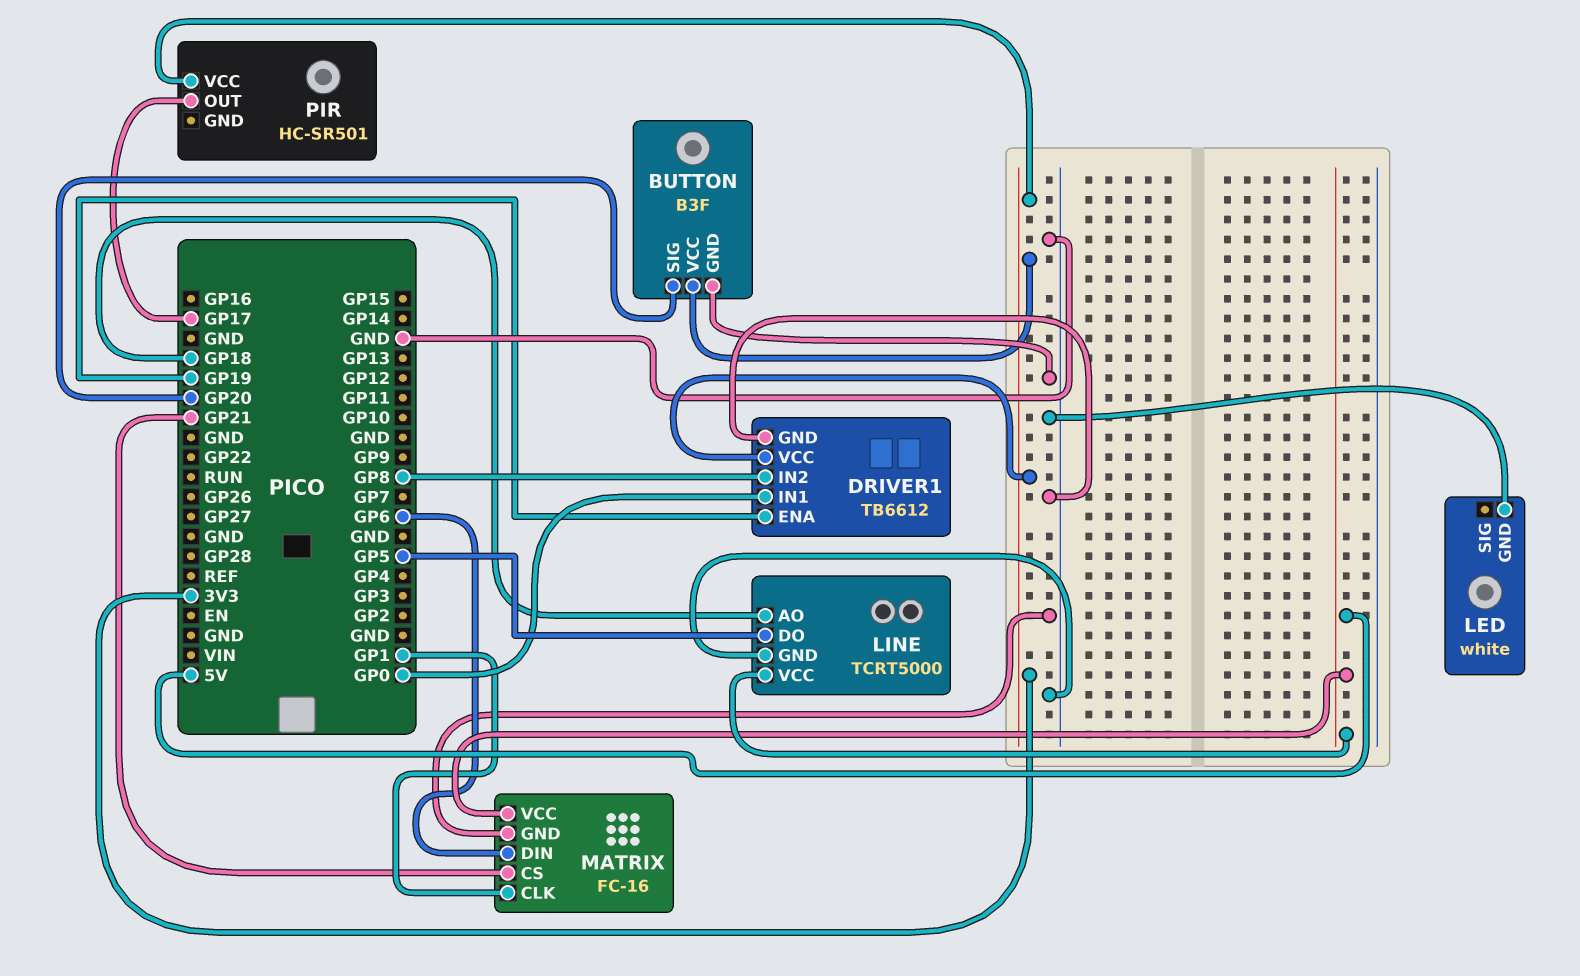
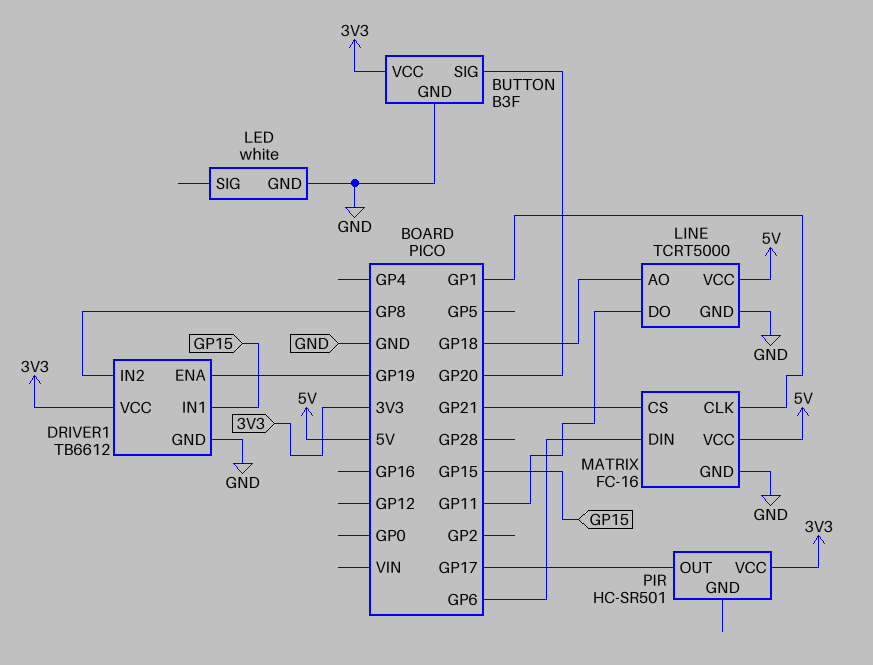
DRIVER1 pin IN1: GP0 -> GP15
LINE pin DO: GP5 -> GP11

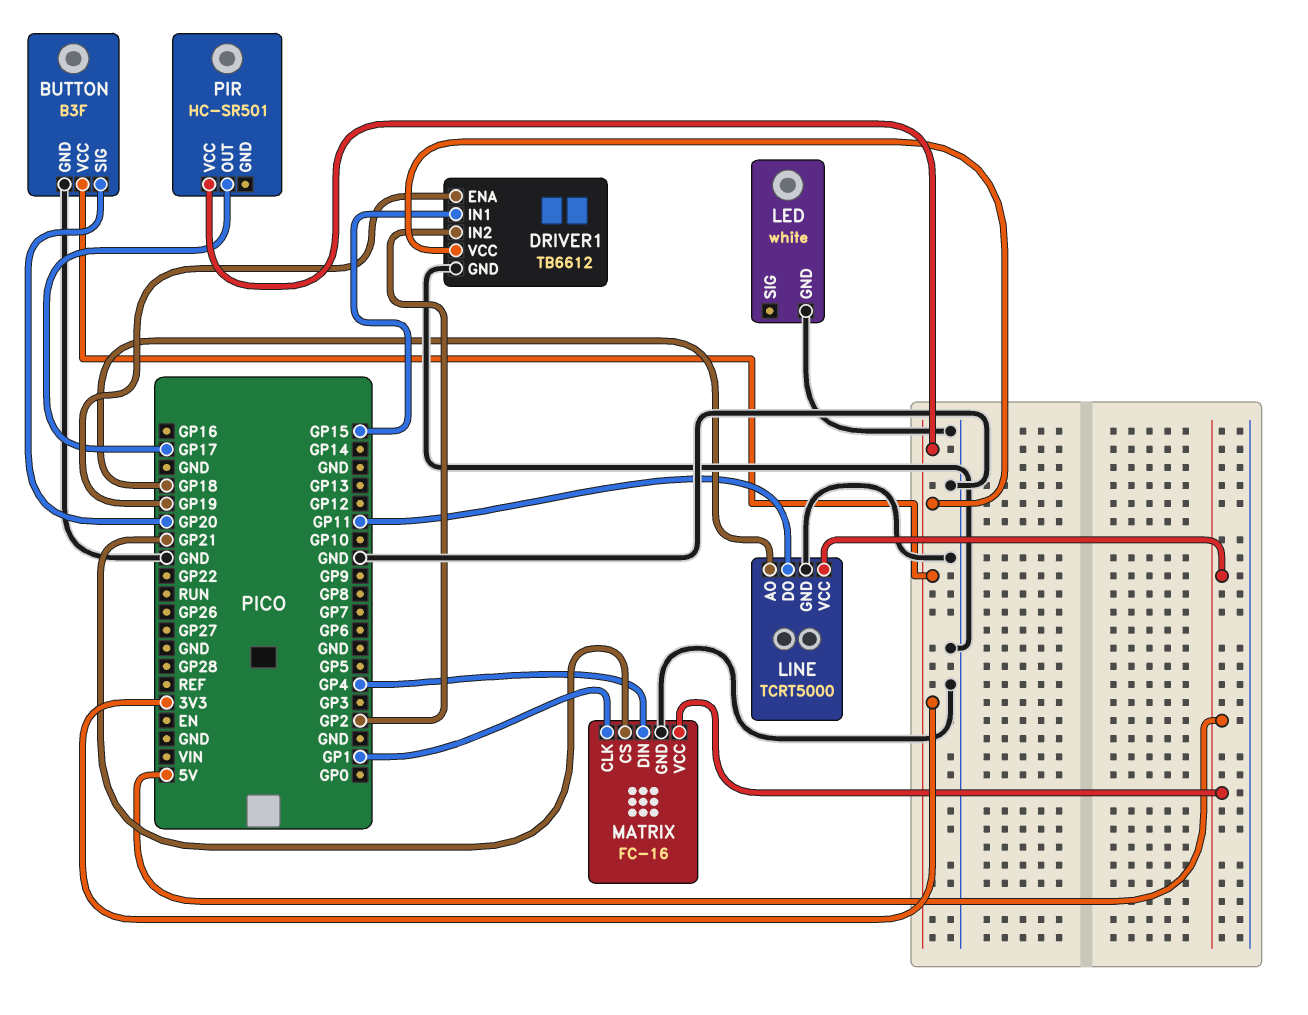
DRIVER1 pin IN2: GP8 -> GP2
MATRIX pin DIN: GP6 -> GP4

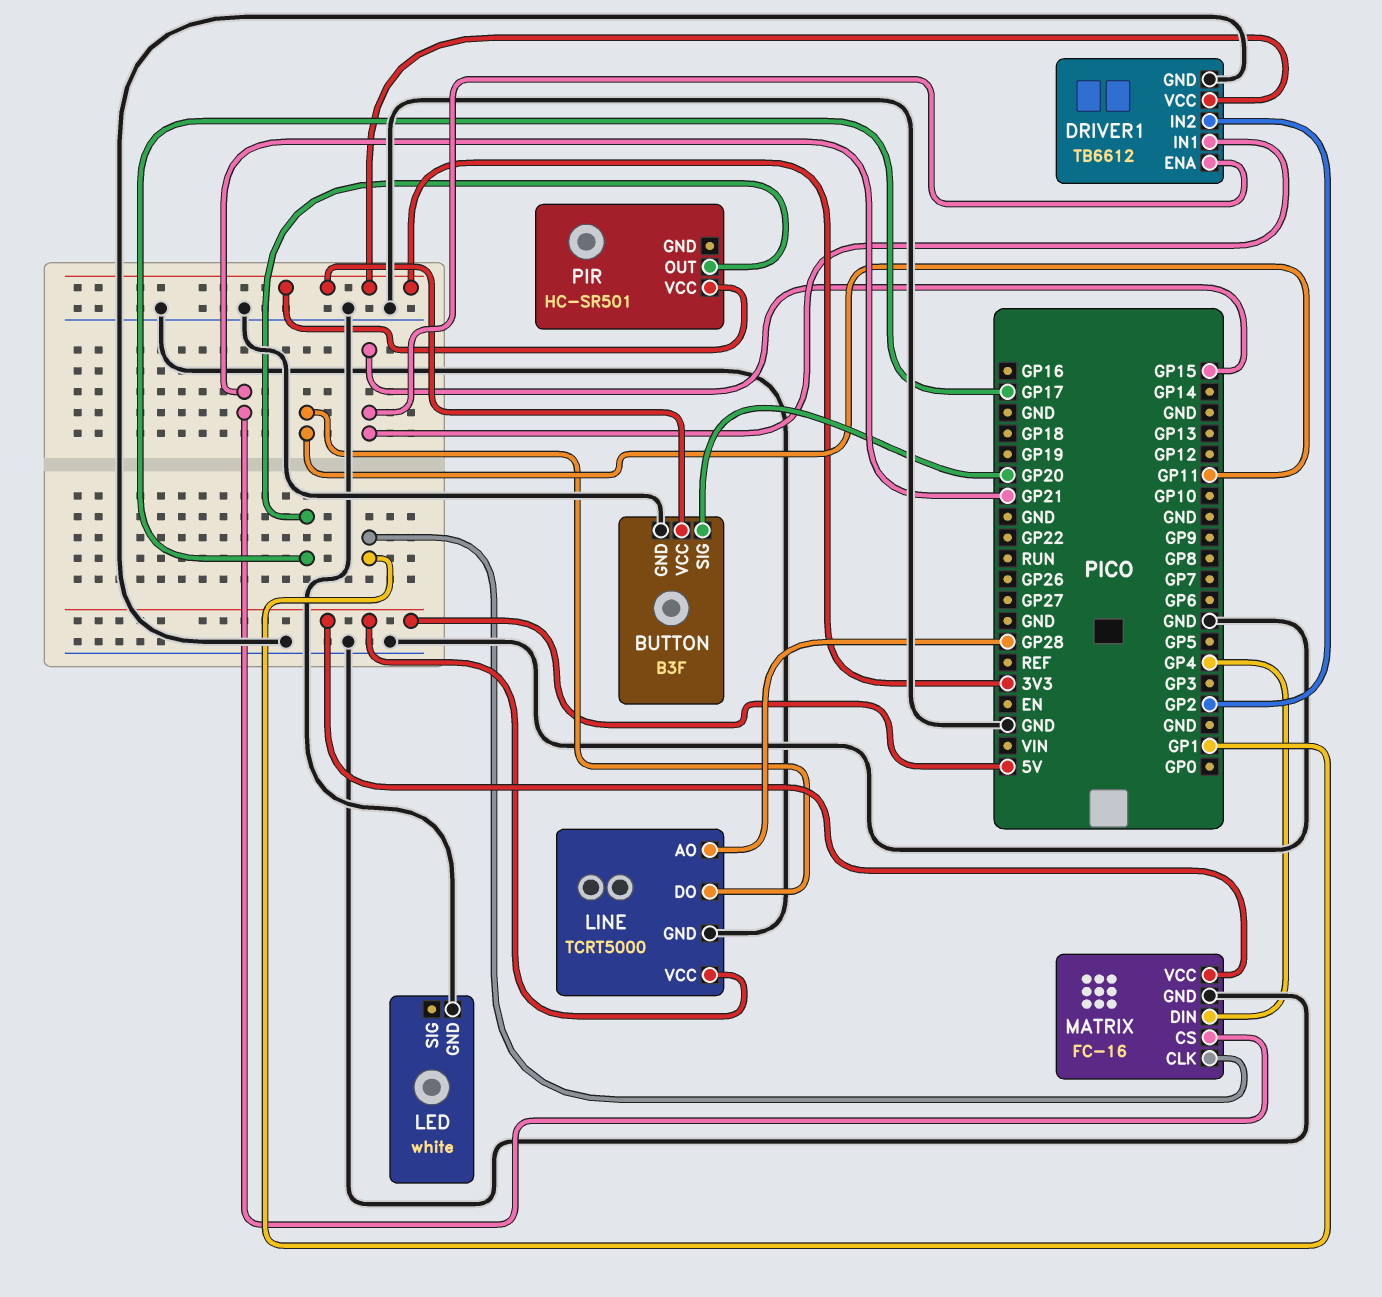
DRIVER1 pin ENA: GP19 -> GP15
LINE pin AO: GP18 -> GP28

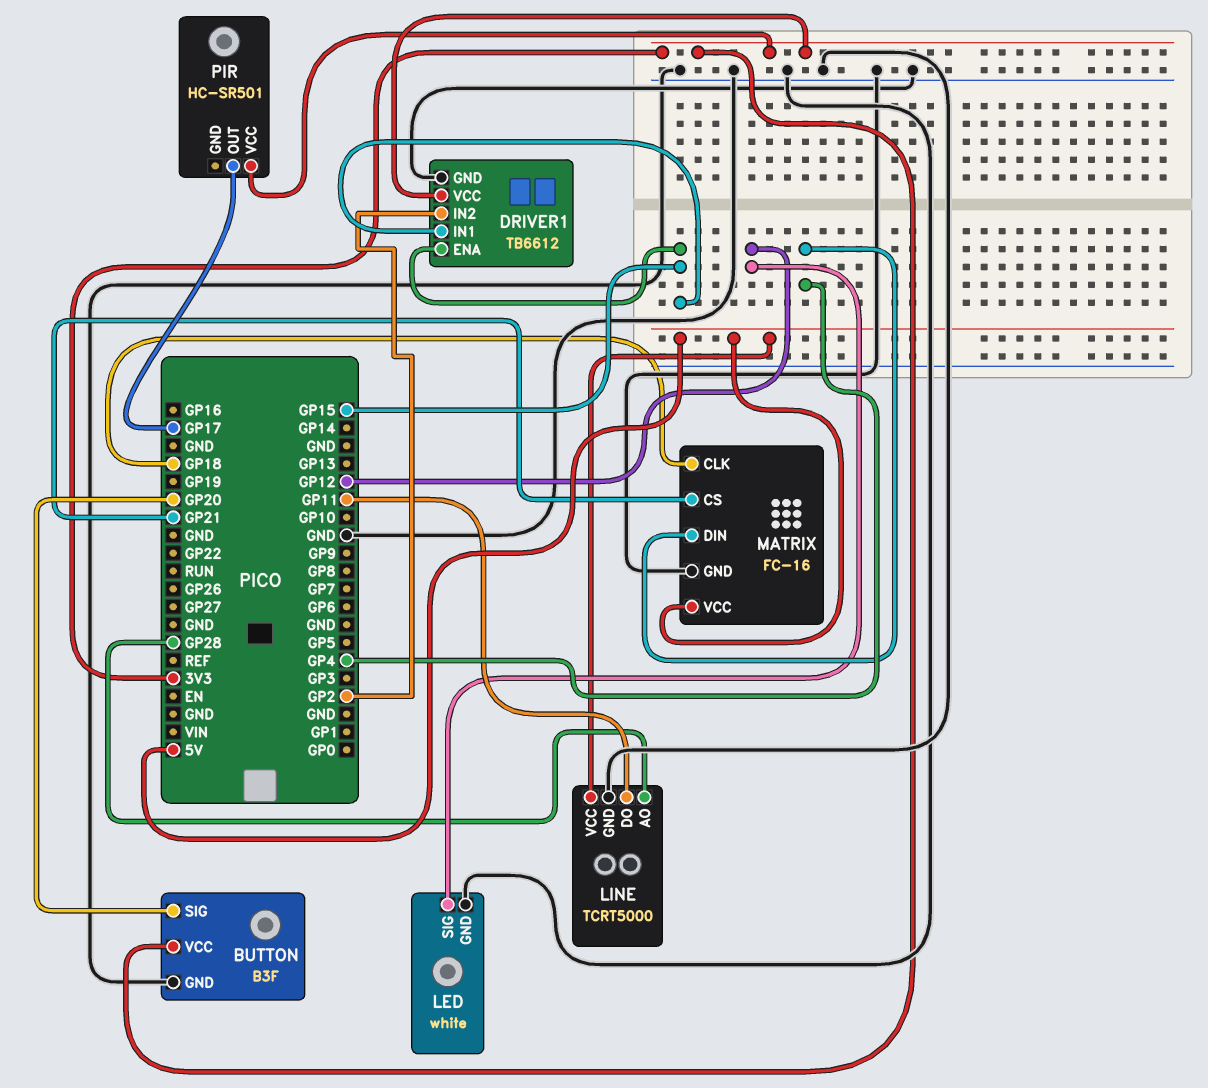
LED pin SIG: none -> GP12
MATRIX pin CLK: GP1 -> GP18

